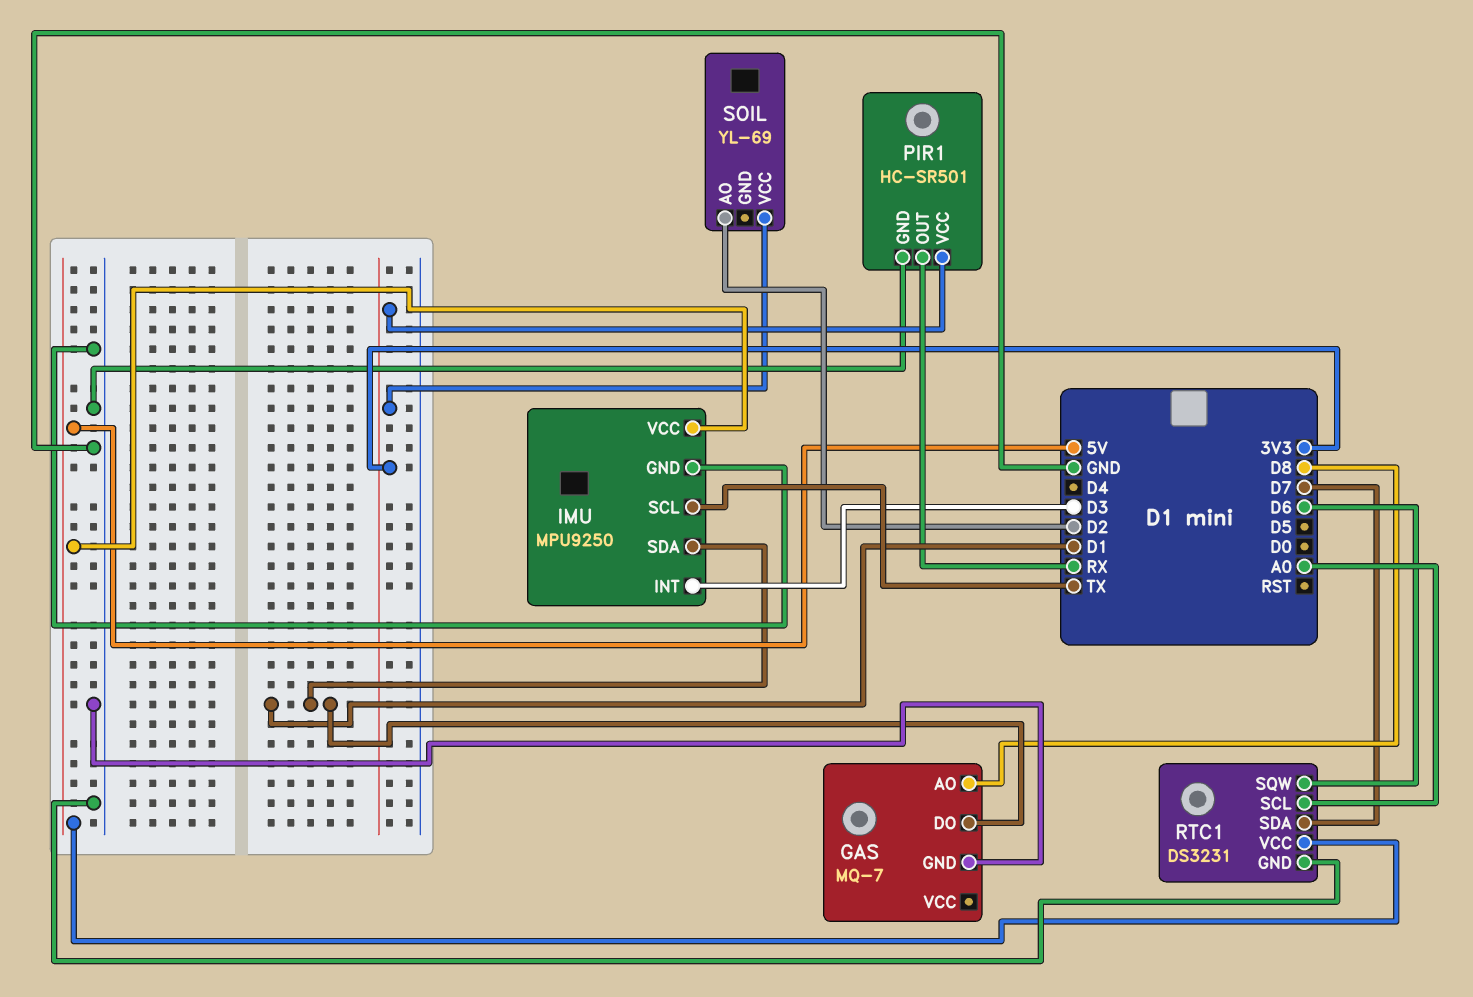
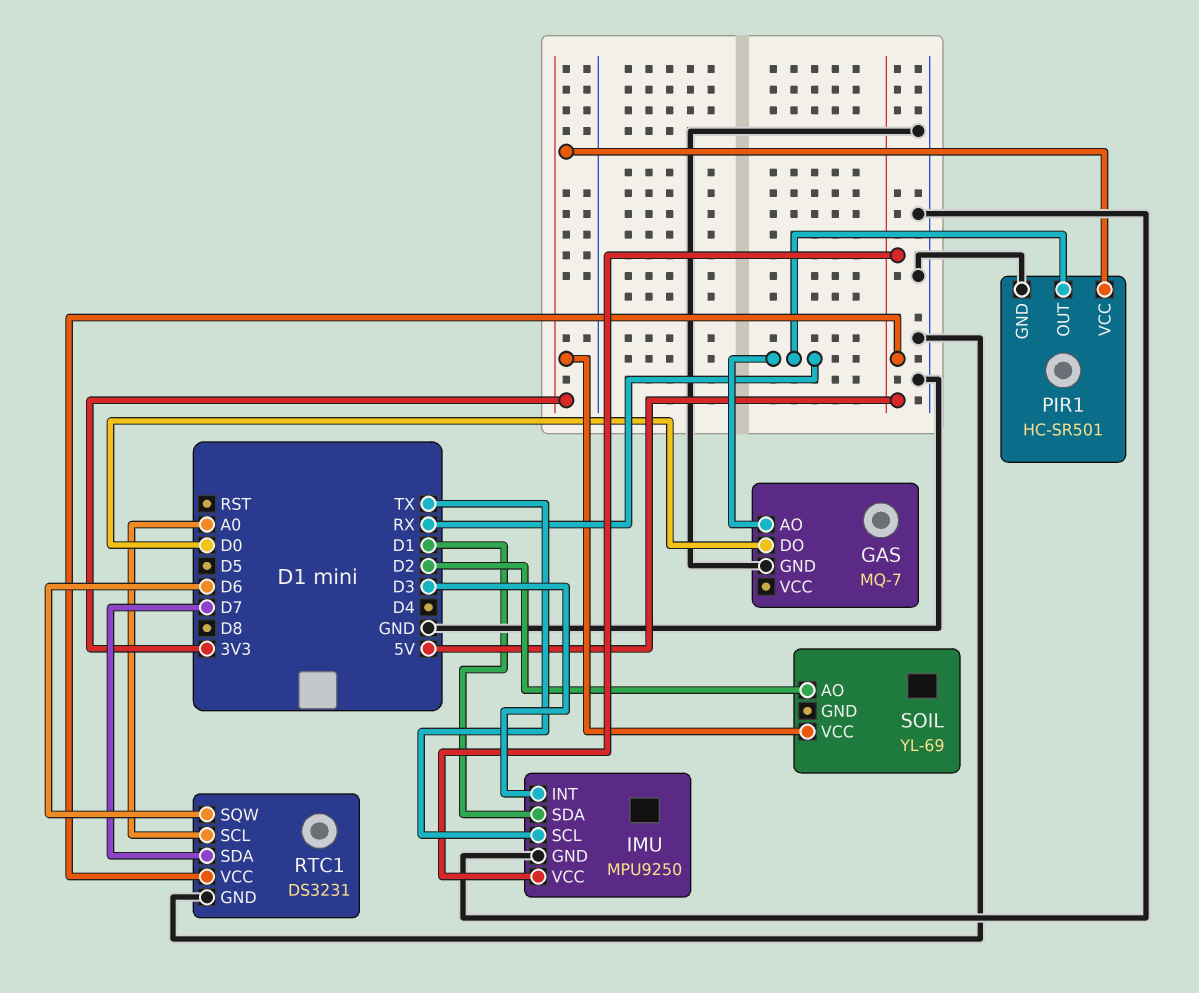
GAS pin AO: D8 -> RX
GAS pin DO: D1 -> D0

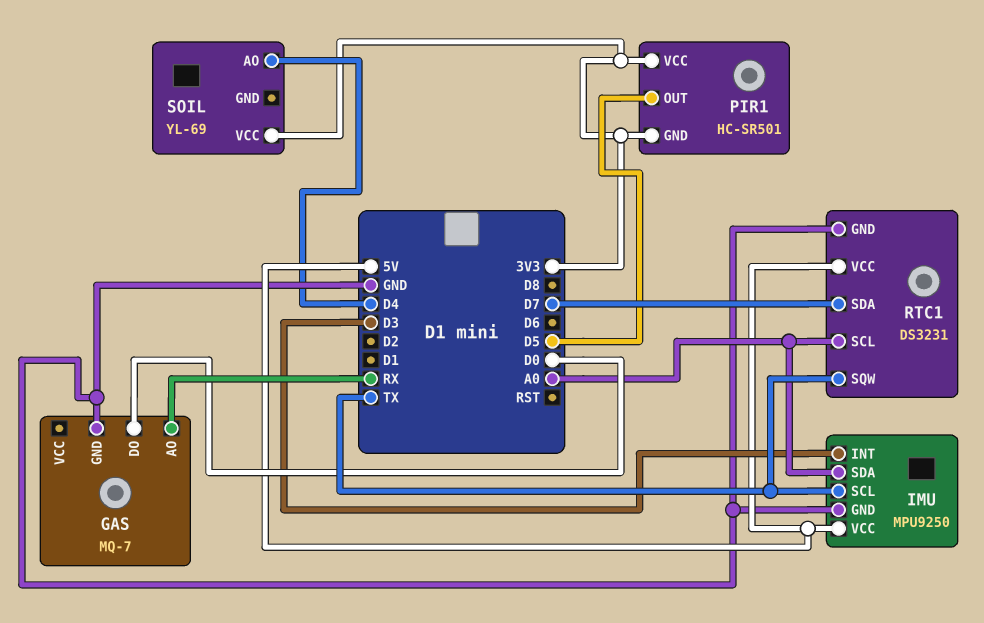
IMU pin SDA: D1 -> A0
PIR1 pin GND: GND -> 3V3
PIR1 pin OUT: RX -> D5
RTC1 pin SQW: D6 -> TX
SOIL pin AO: D2 -> D4

